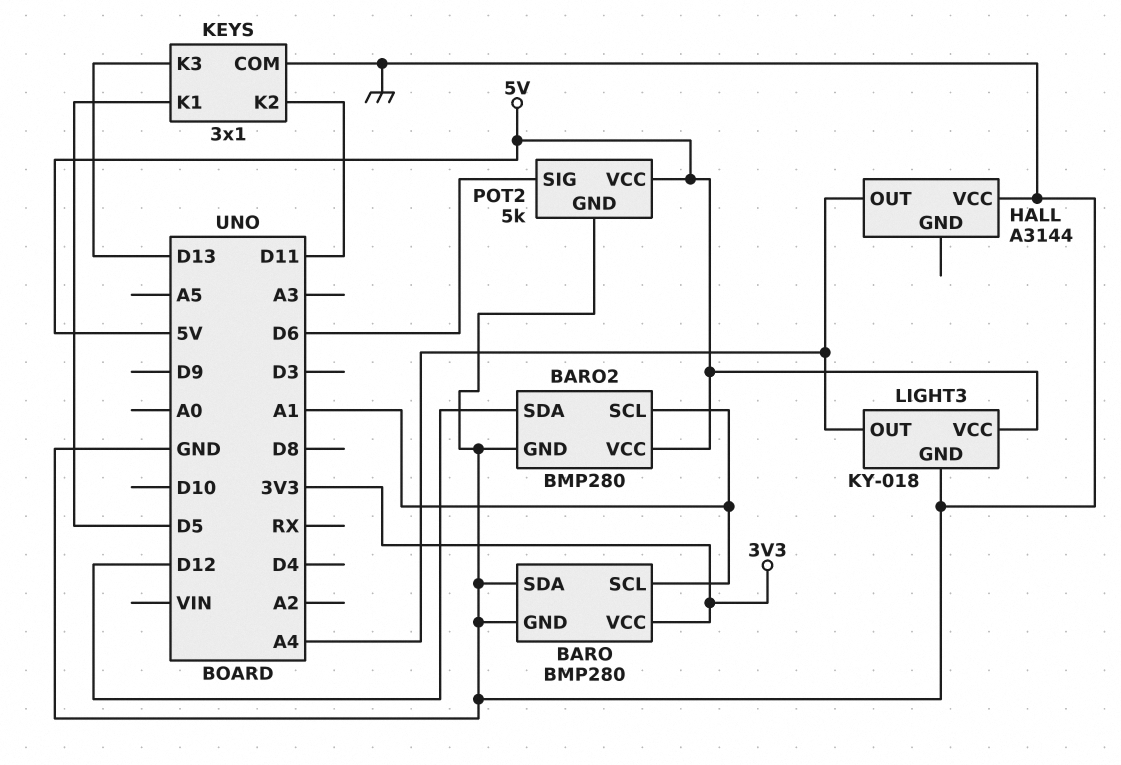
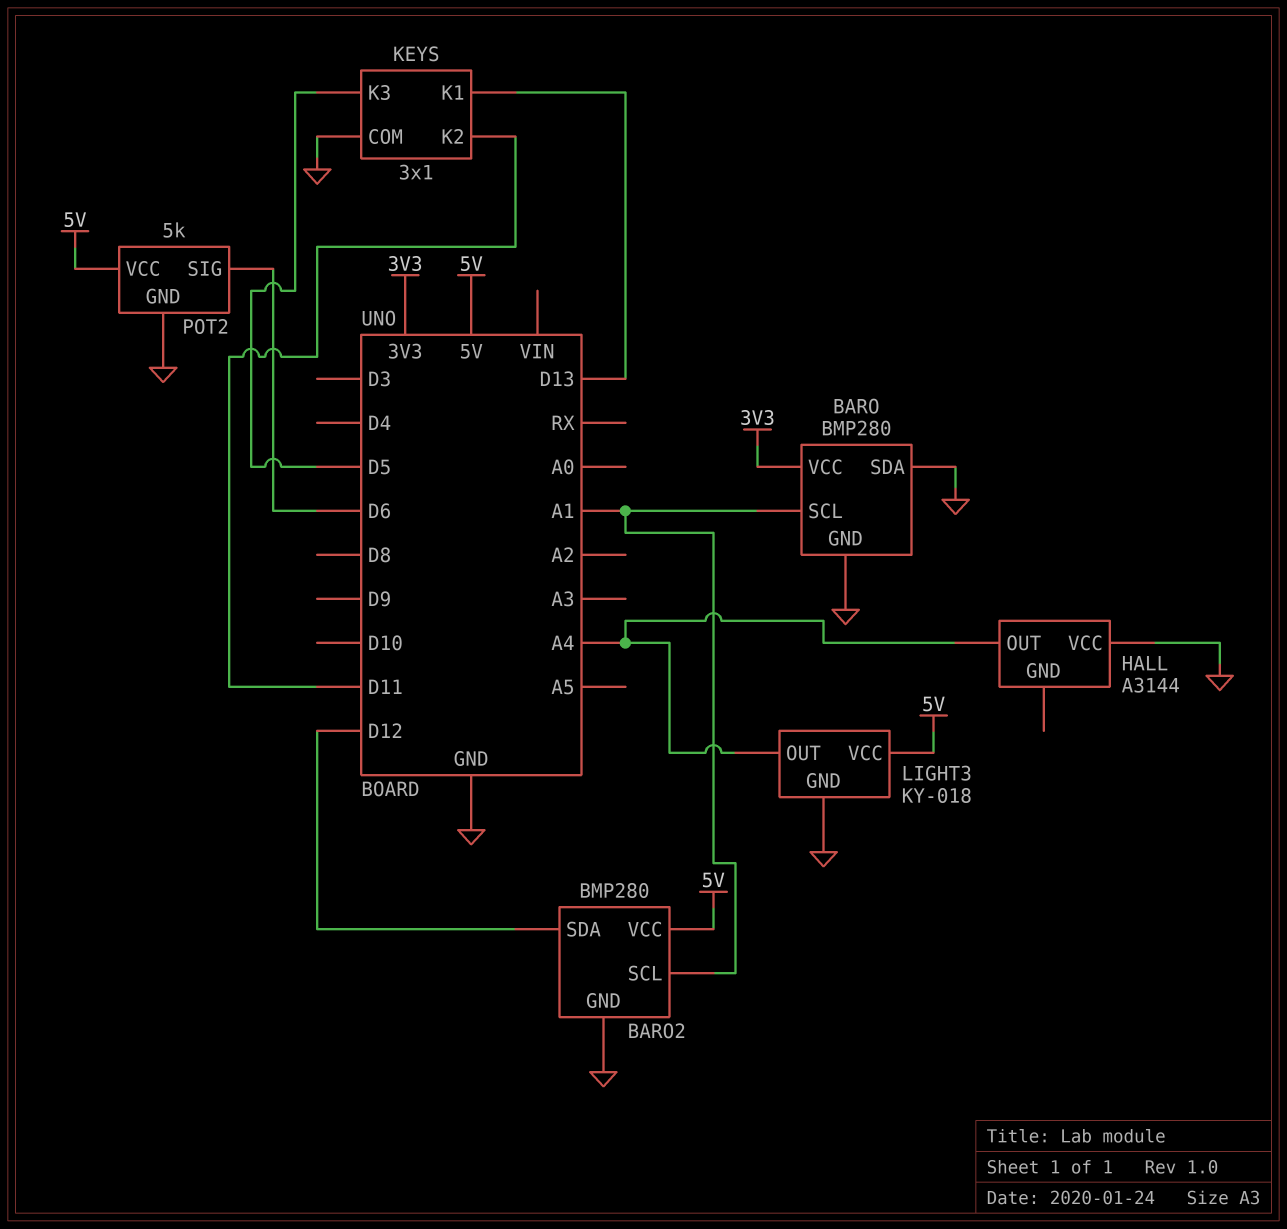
KEYS pin K1: D5 -> D13
KEYS pin K3: D13 -> D5

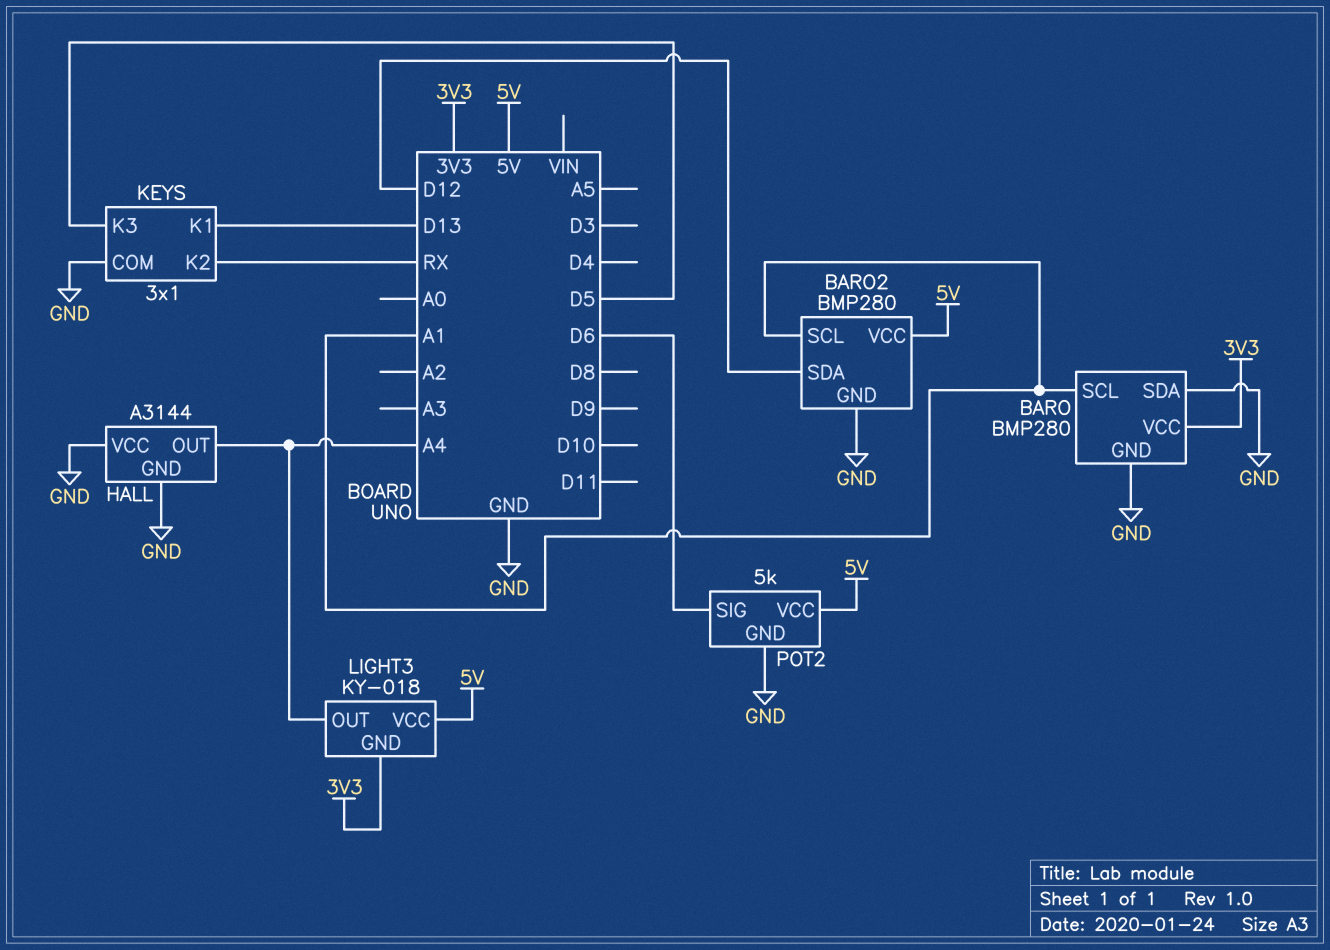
HALL pin GND: none -> GND
KEYS pin K2: D11 -> RX
LIGHT3 pin GND: GND -> 3V3

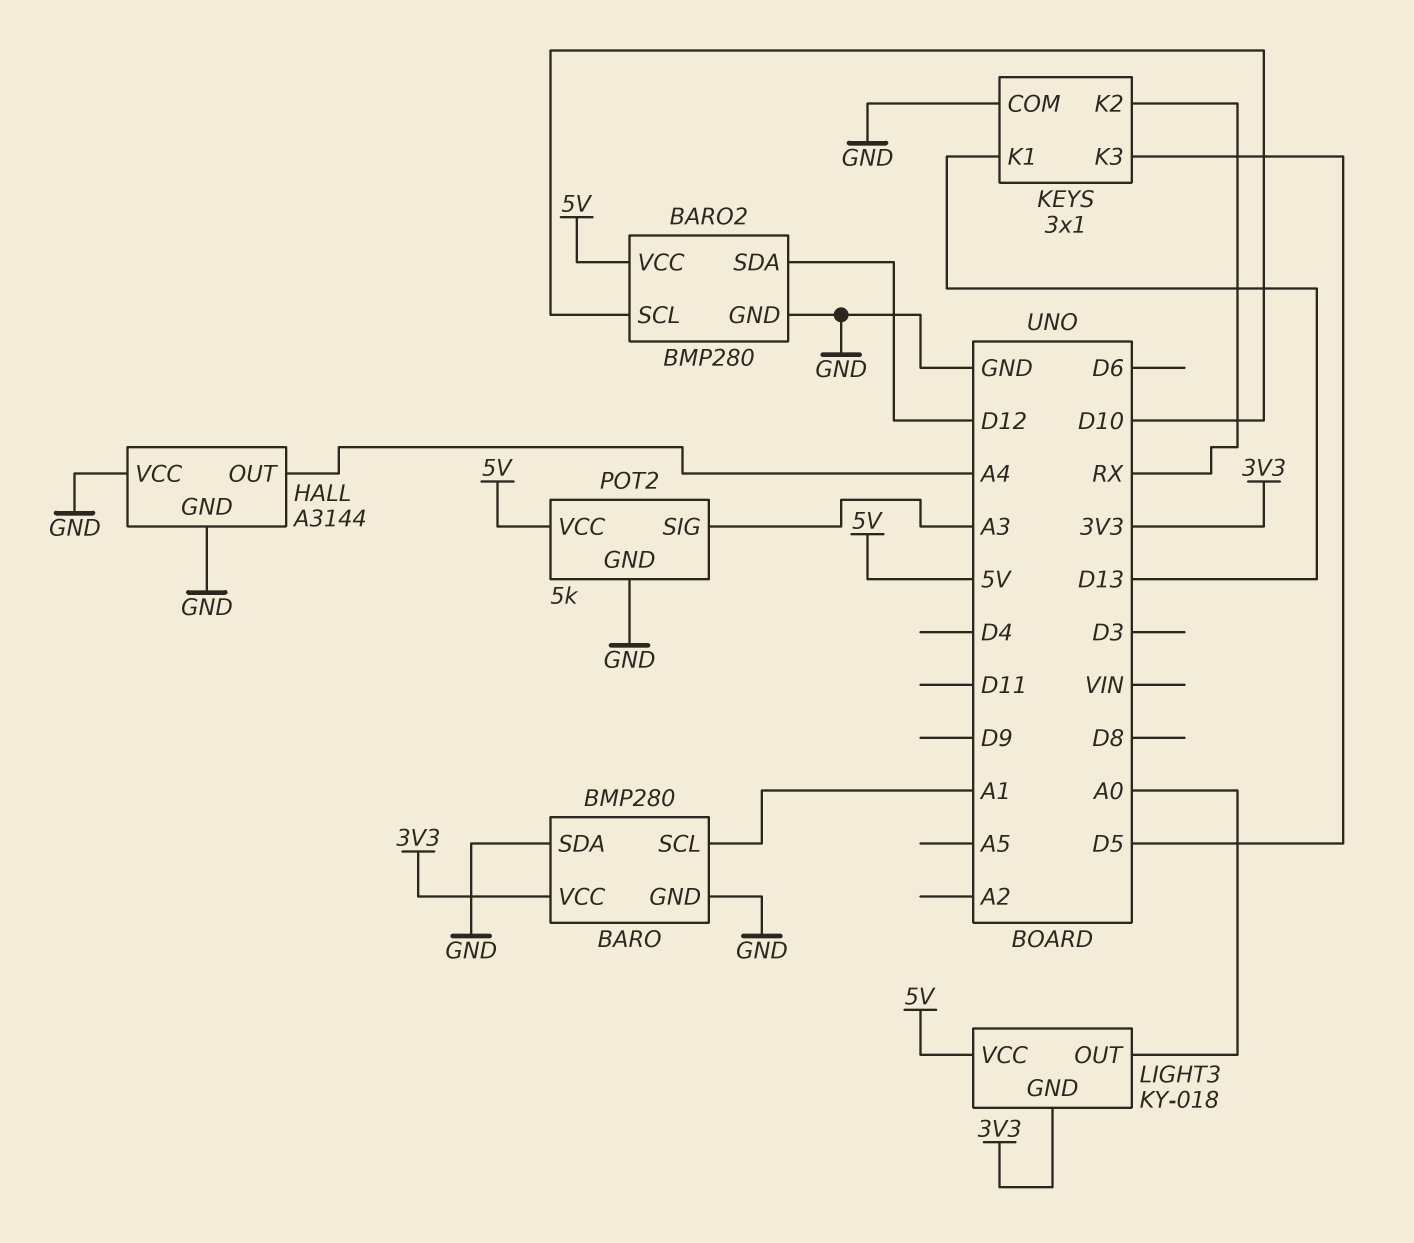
BARO2 pin SCL: A1 -> D10
LIGHT3 pin OUT: A4 -> A0
POT2 pin SIG: D6 -> A3

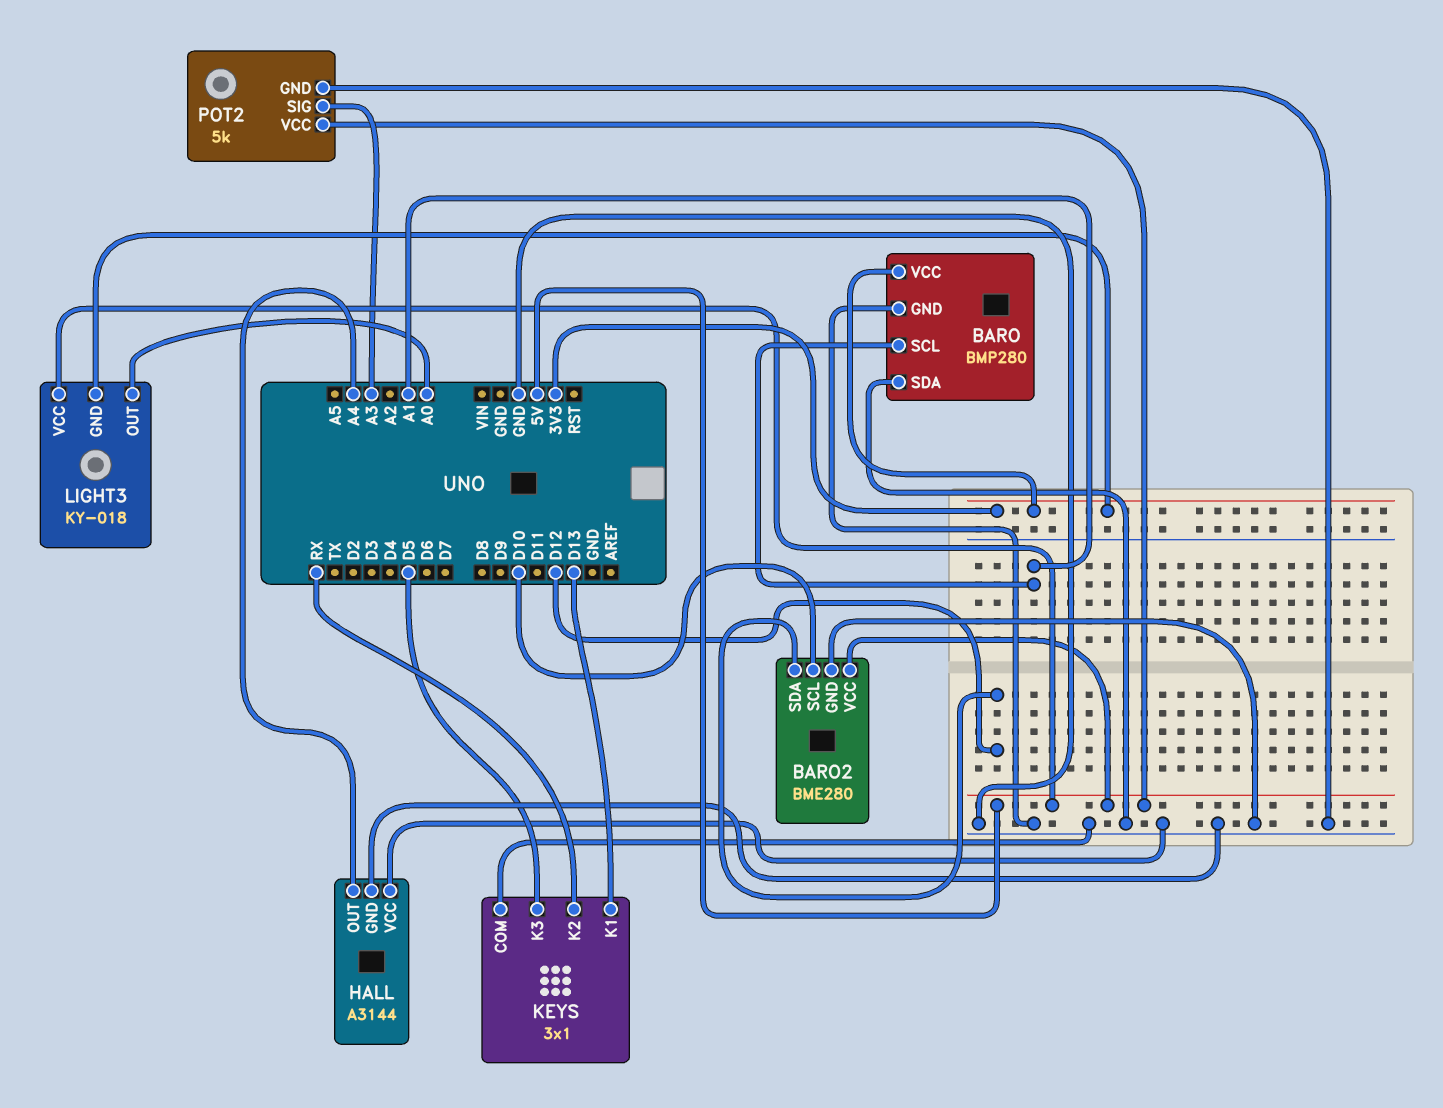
BARO2: BMP280 -> BME280

